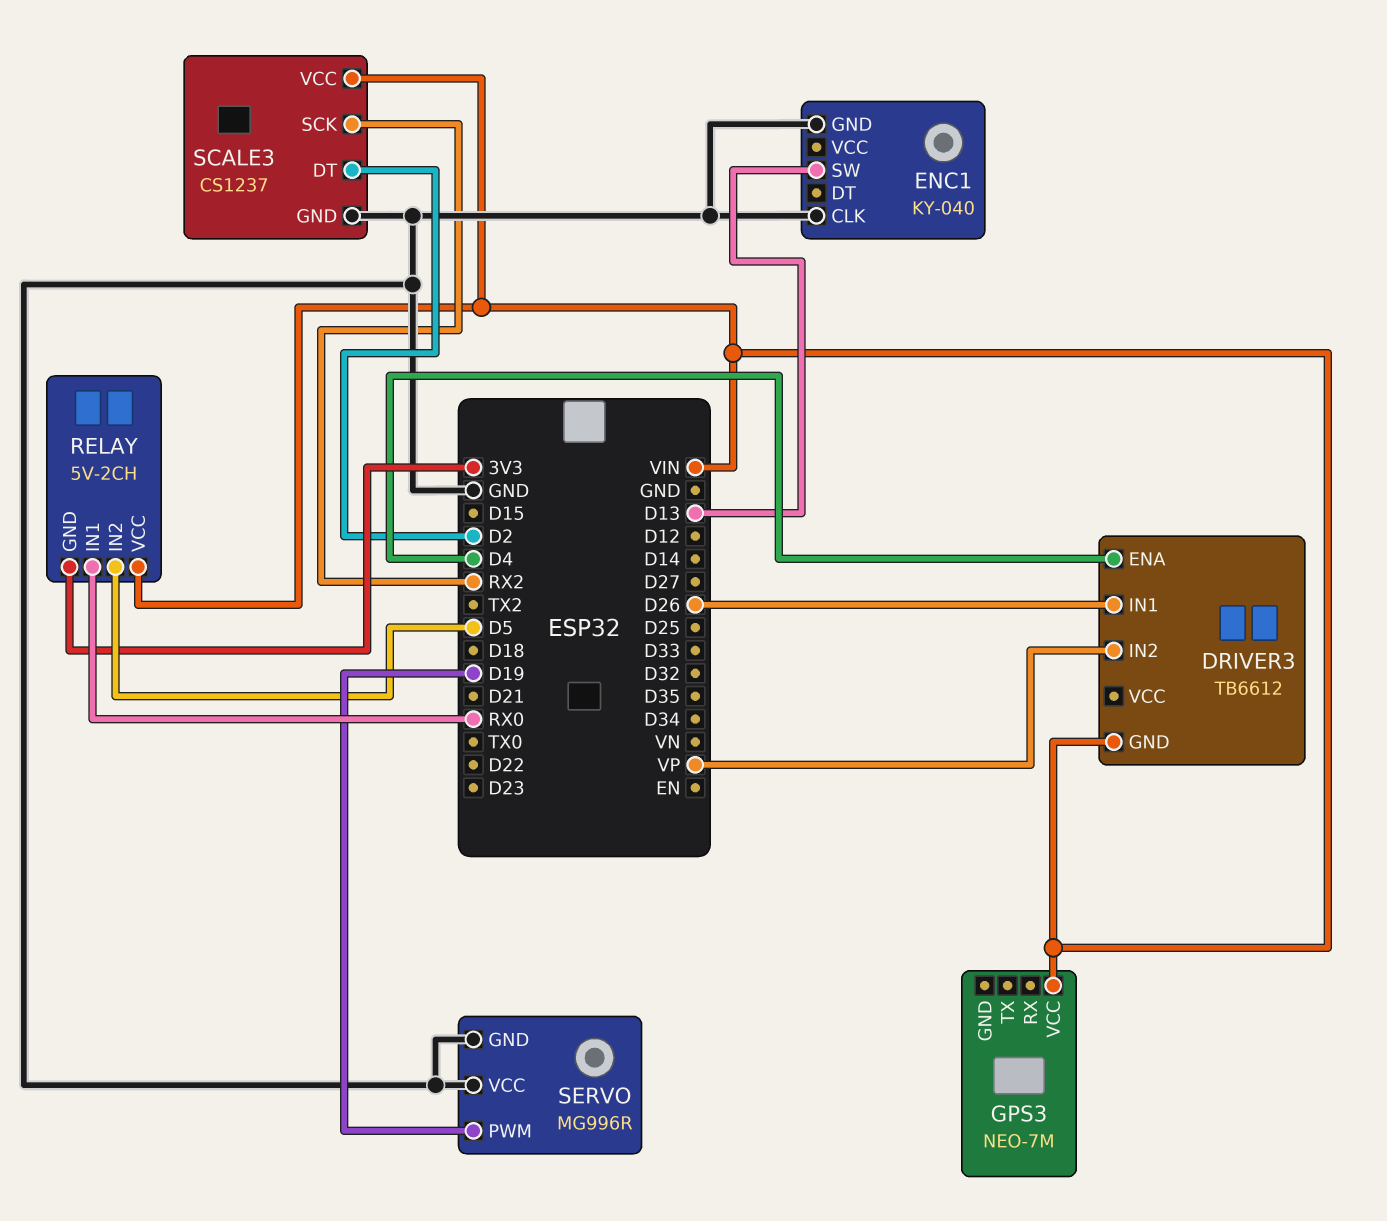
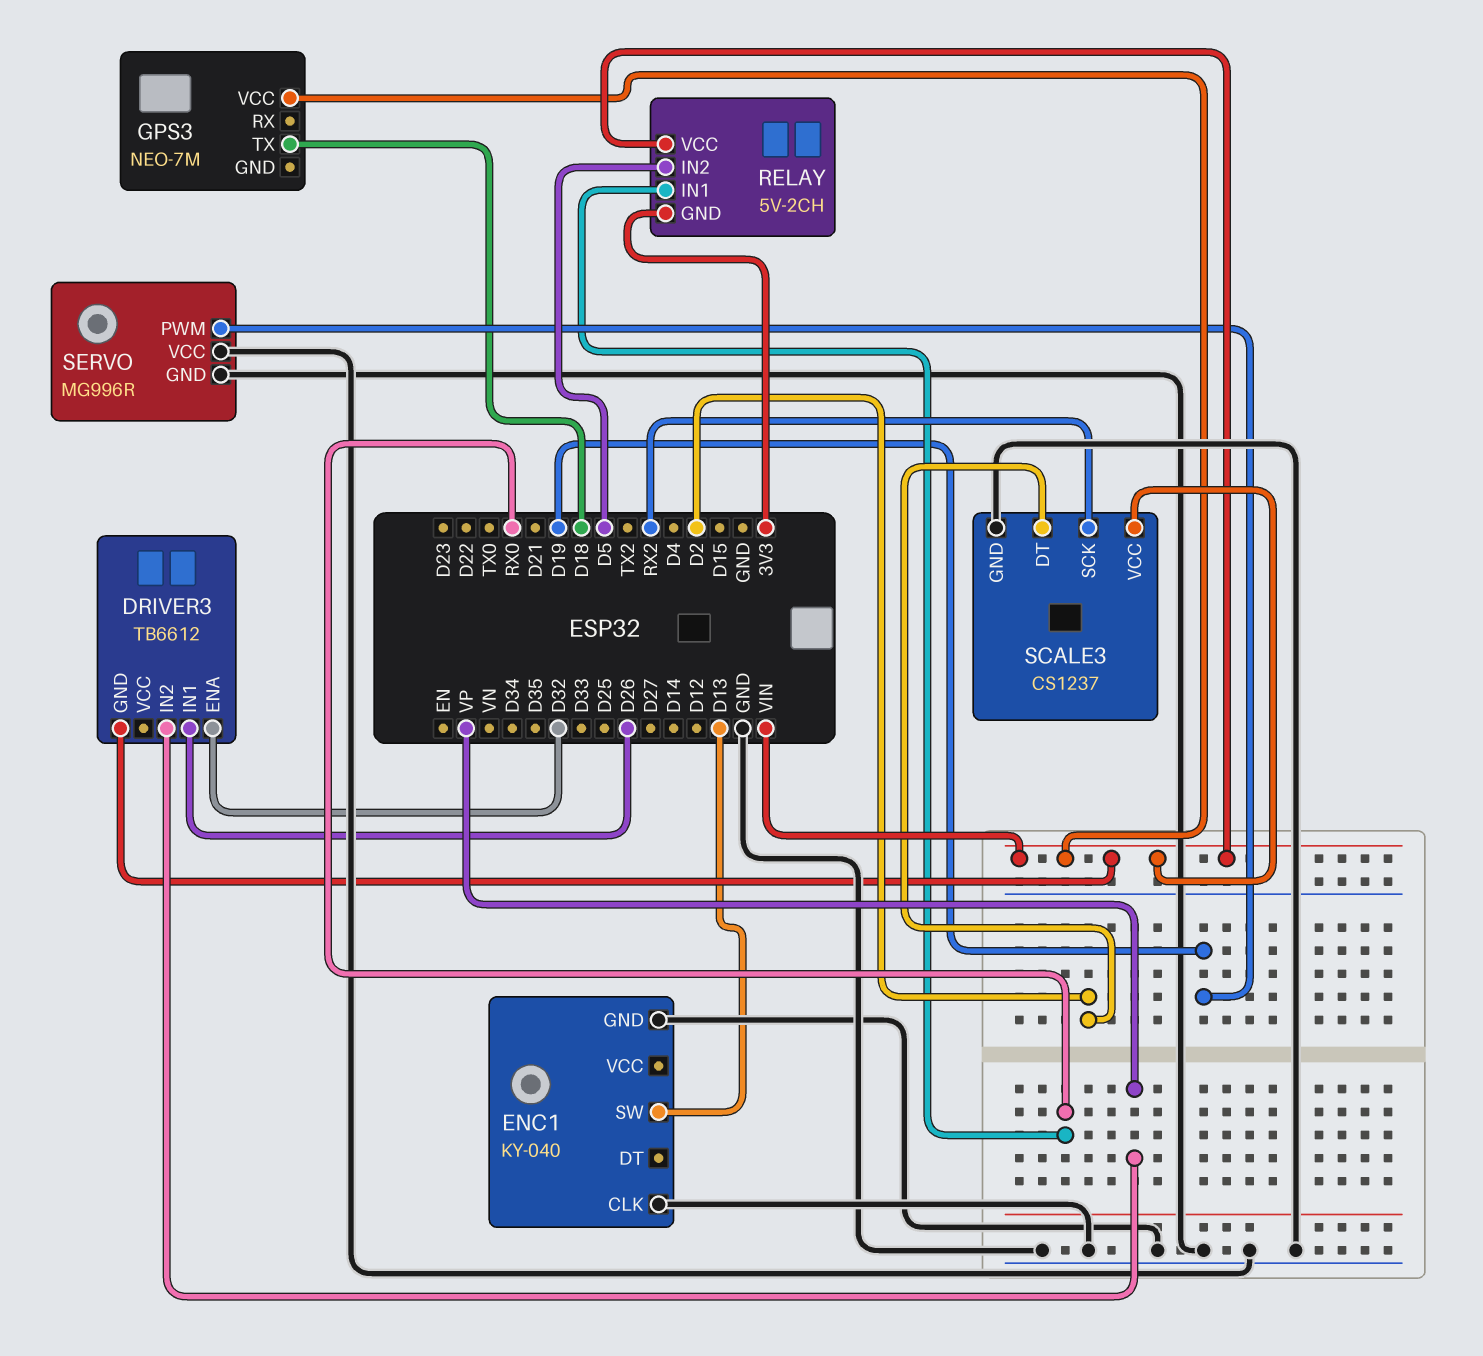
DRIVER3 pin ENA: D4 -> D32
GPS3 pin TX: none -> D18

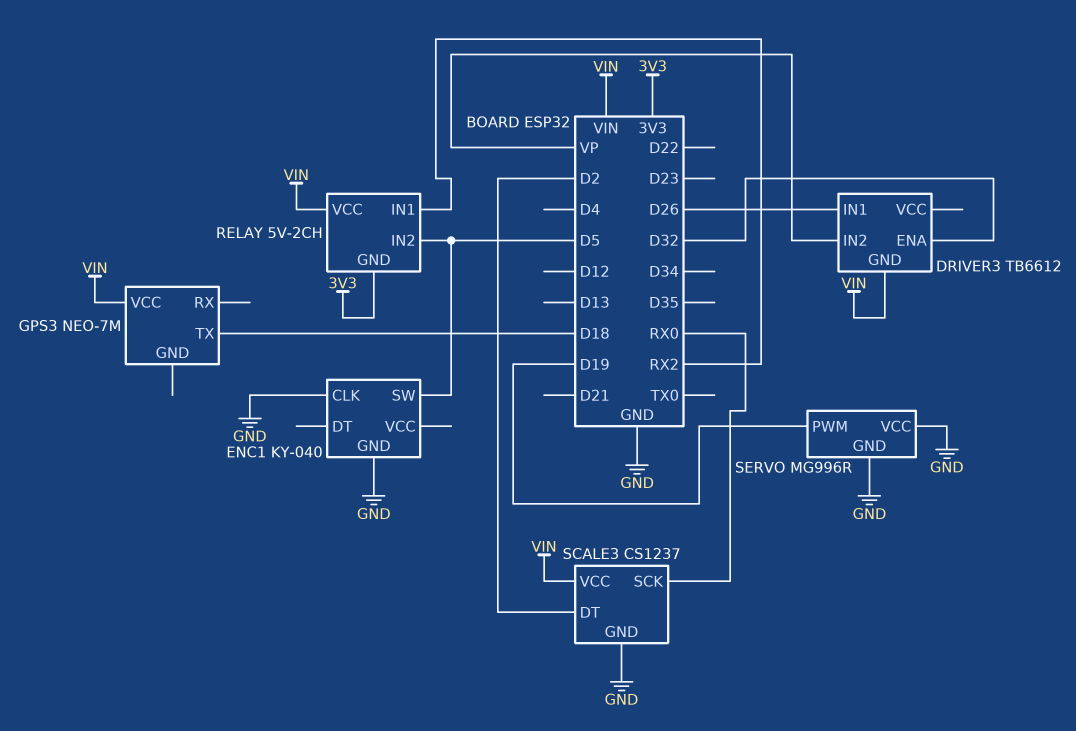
ENC1 pin SW: D13 -> D5
RELAY pin IN1: RX0 -> RX2
SCALE3 pin SCK: RX2 -> RX0

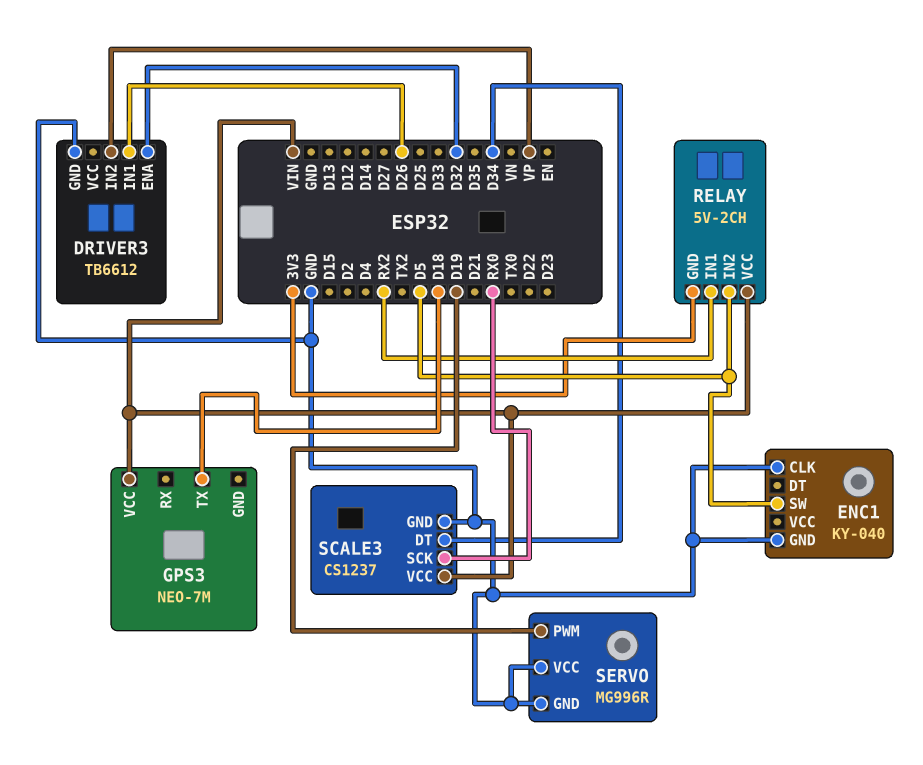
DRIVER3 pin GND: VIN -> GND
SCALE3 pin DT: D2 -> D34

